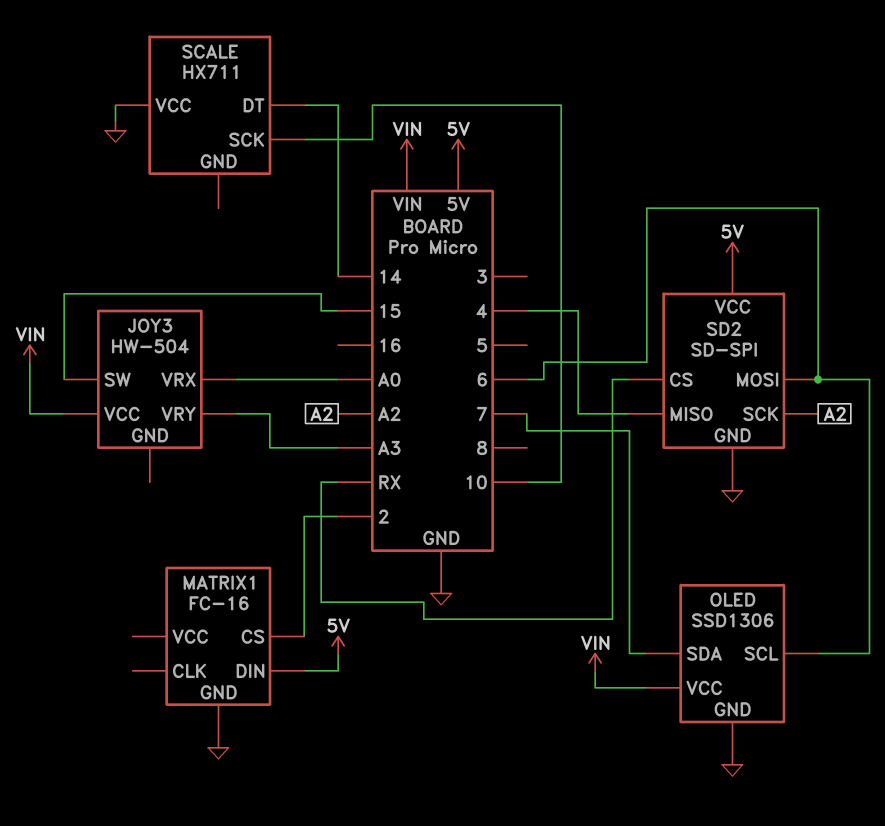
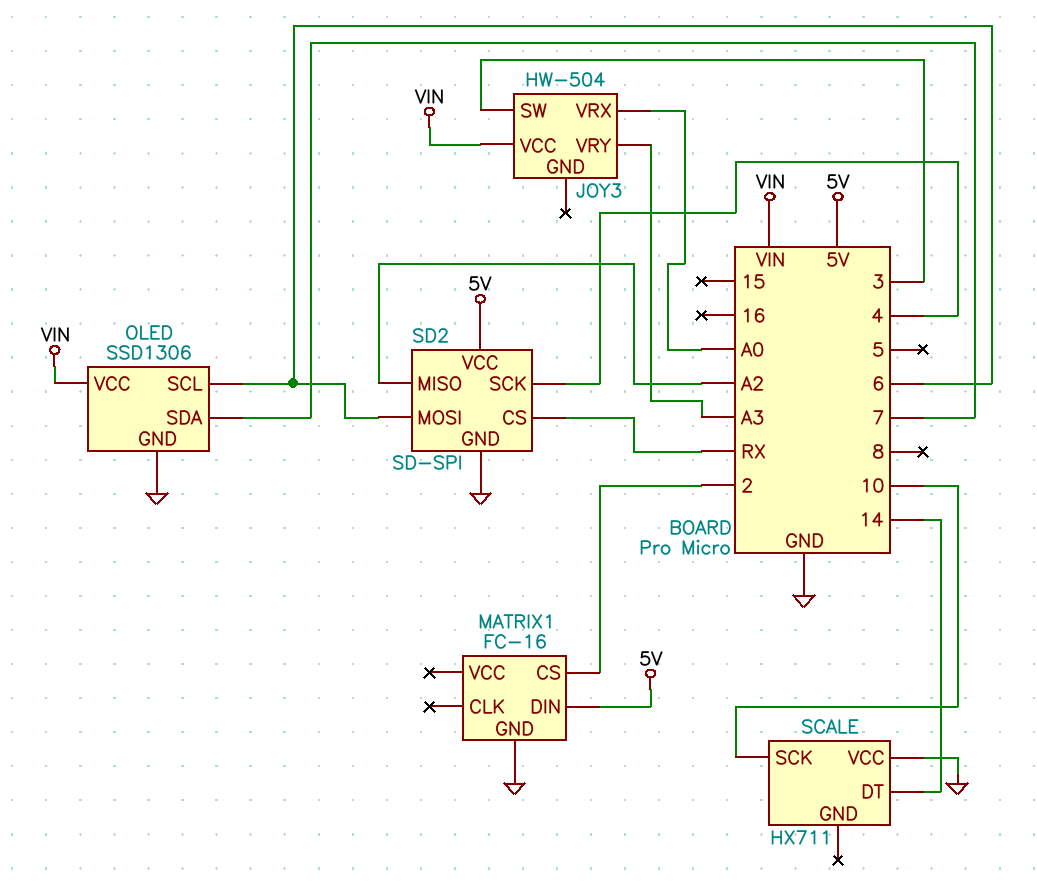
JOY3 pin SW: 15 -> 3
SD2 pin MISO: 4 -> A2
SD2 pin SCK: A2 -> 4

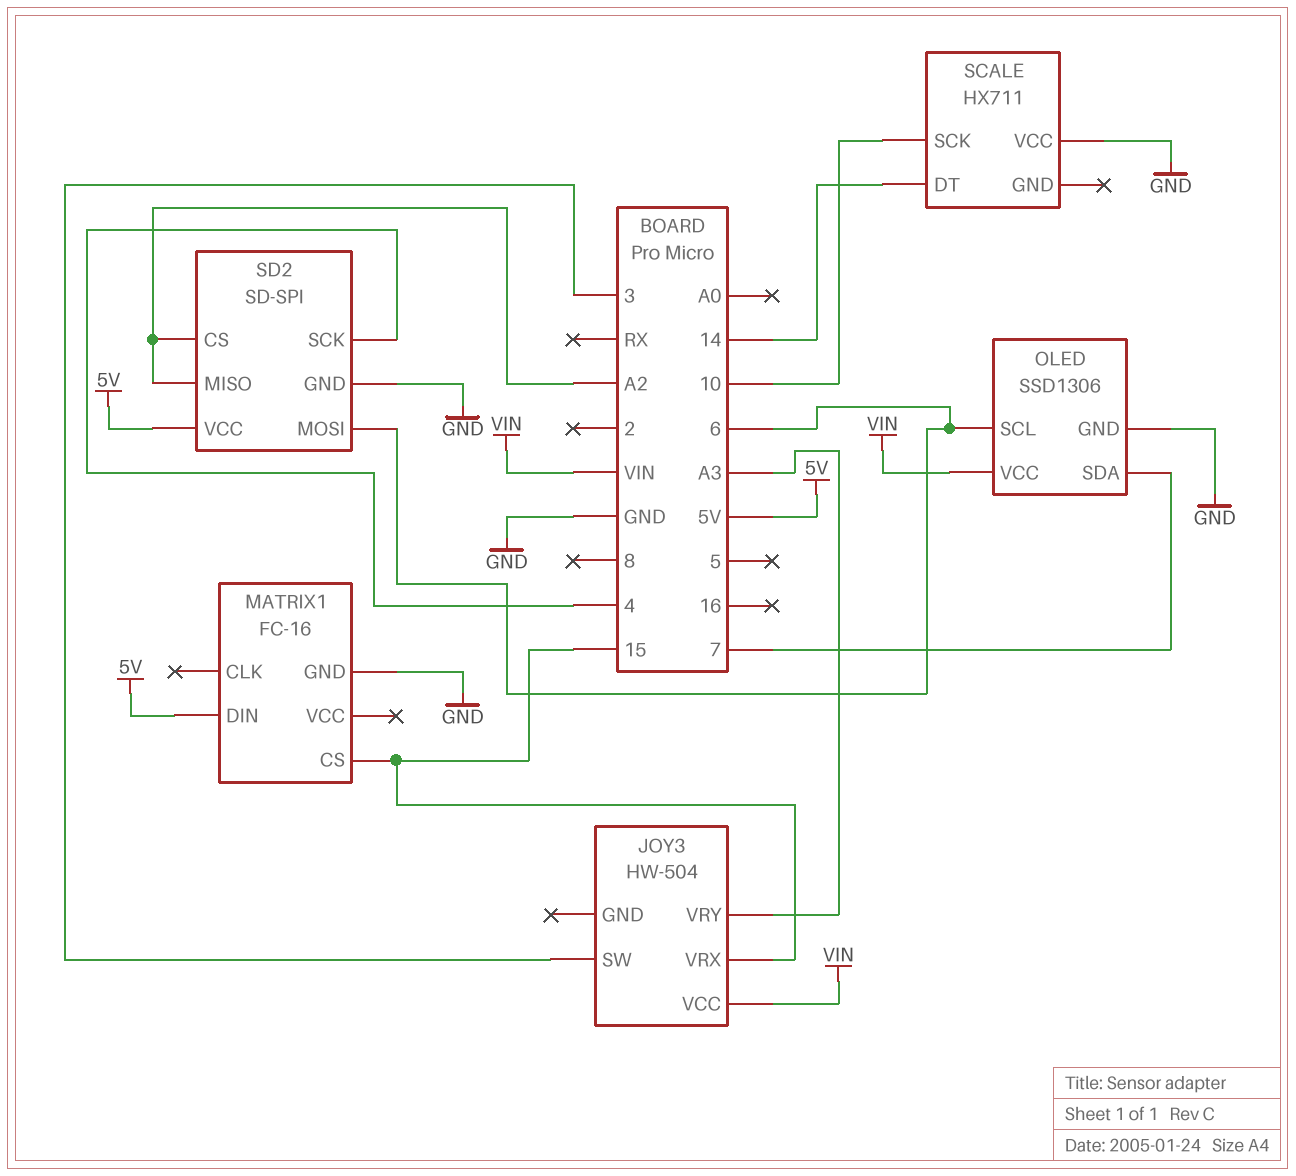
JOY3 pin VRX: A0 -> 15
MATRIX1 pin CS: 2 -> 15
SD2 pin CS: RX -> A2

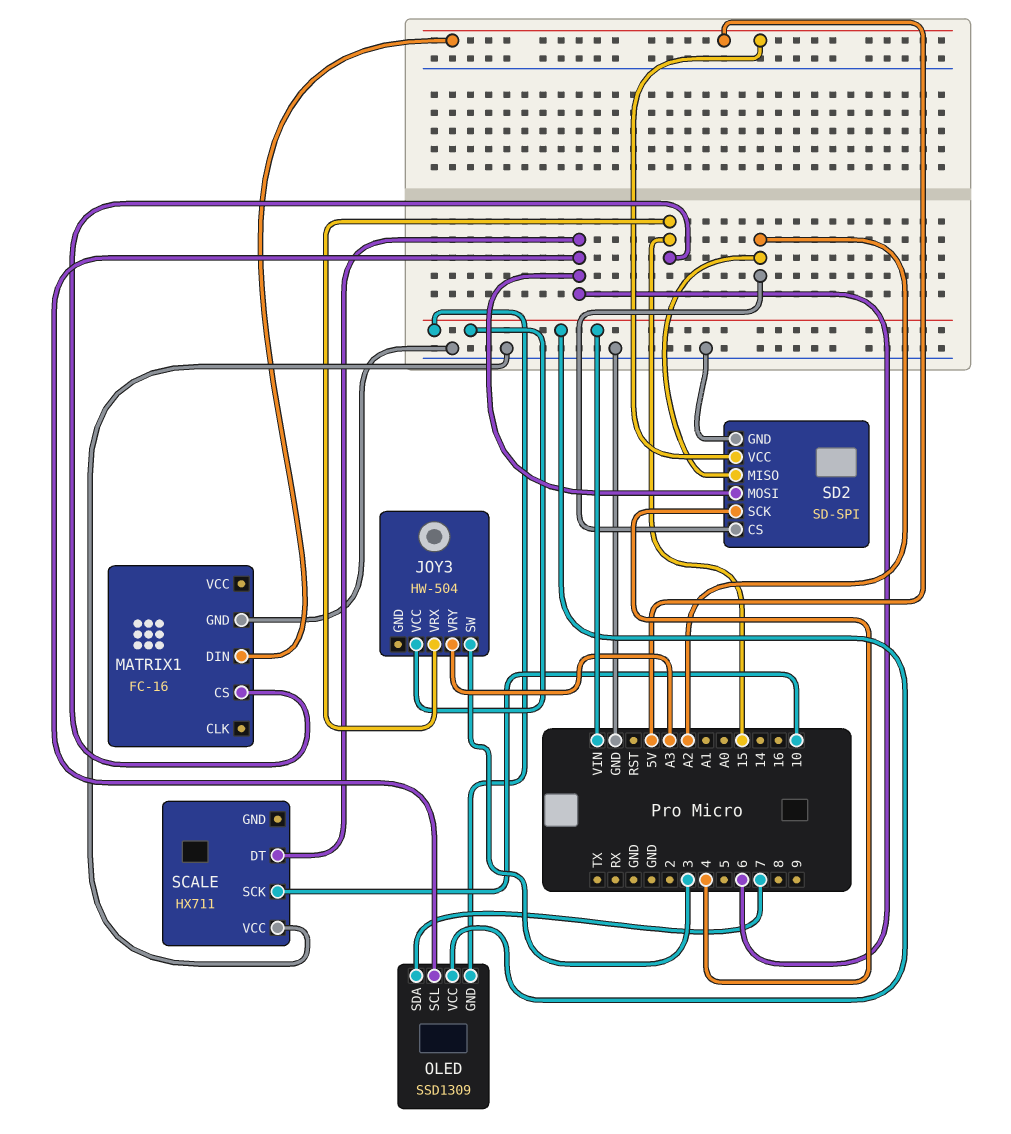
OLED: SSD1306 -> SSD1309
OLED pin GND: GND -> VIN
SCALE pin DT: 14 -> 6

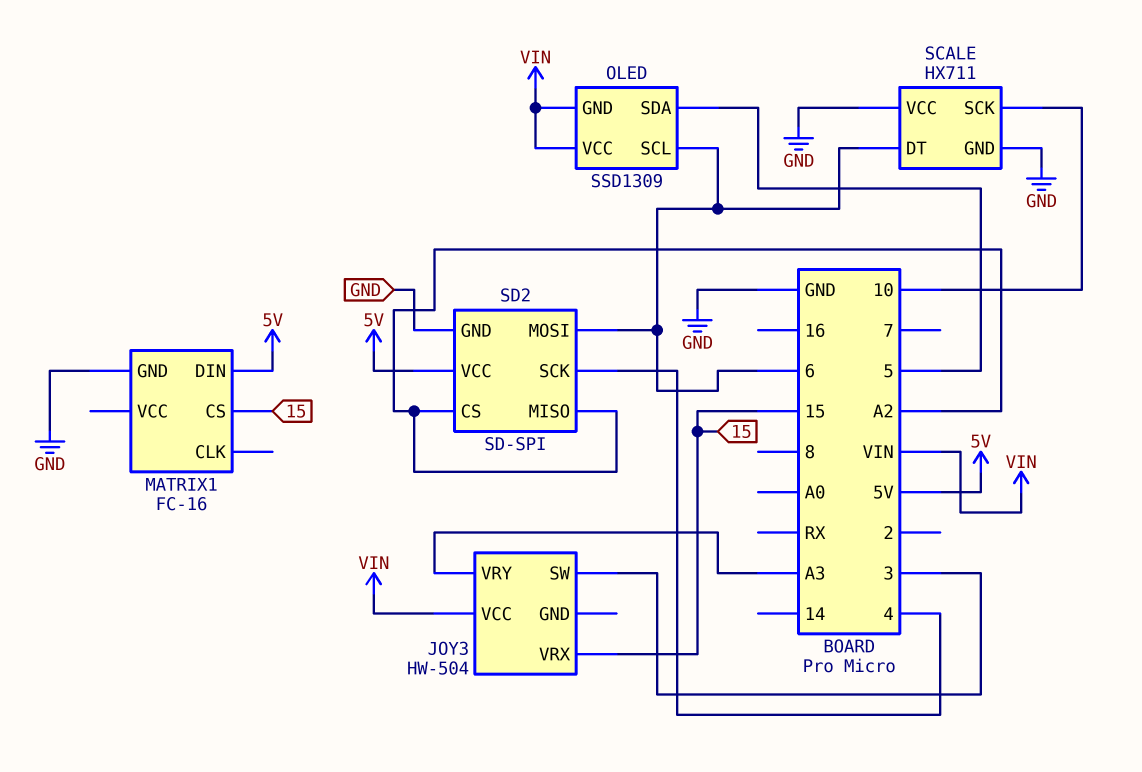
OLED pin SDA: 7 -> 5
SCALE pin GND: none -> GND

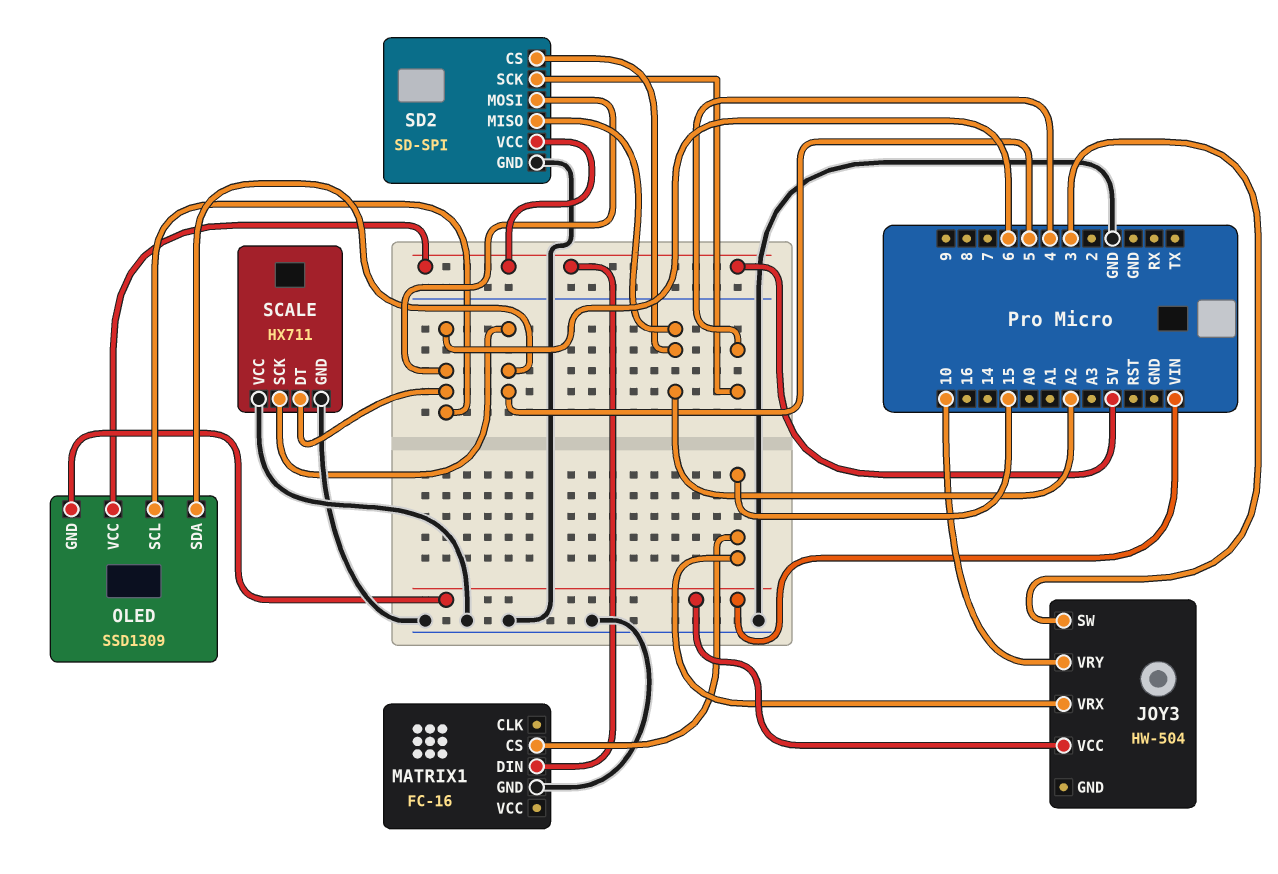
JOY3 pin VRY: A3 -> 10
OLED pin VCC: VIN -> 5V
SCALE pin SCK: 10 -> 5

